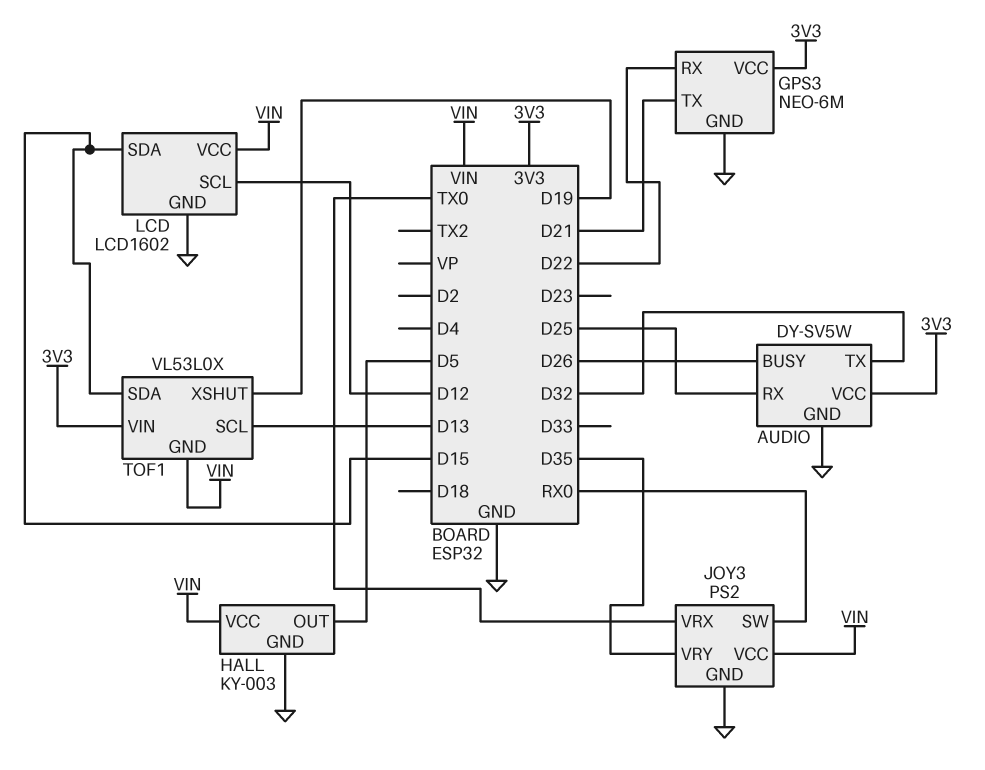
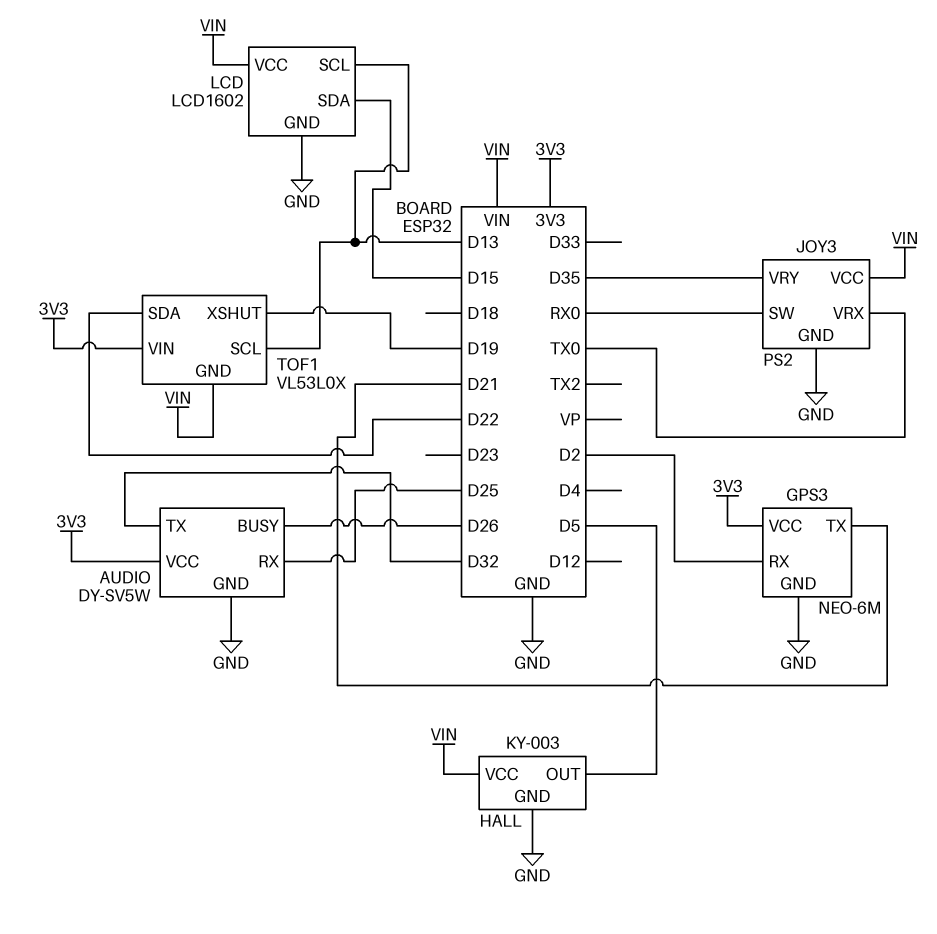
GPS3 pin RX: D22 -> D2
LCD pin SCL: D12 -> D13
TOF1 pin SDA: D15 -> D22

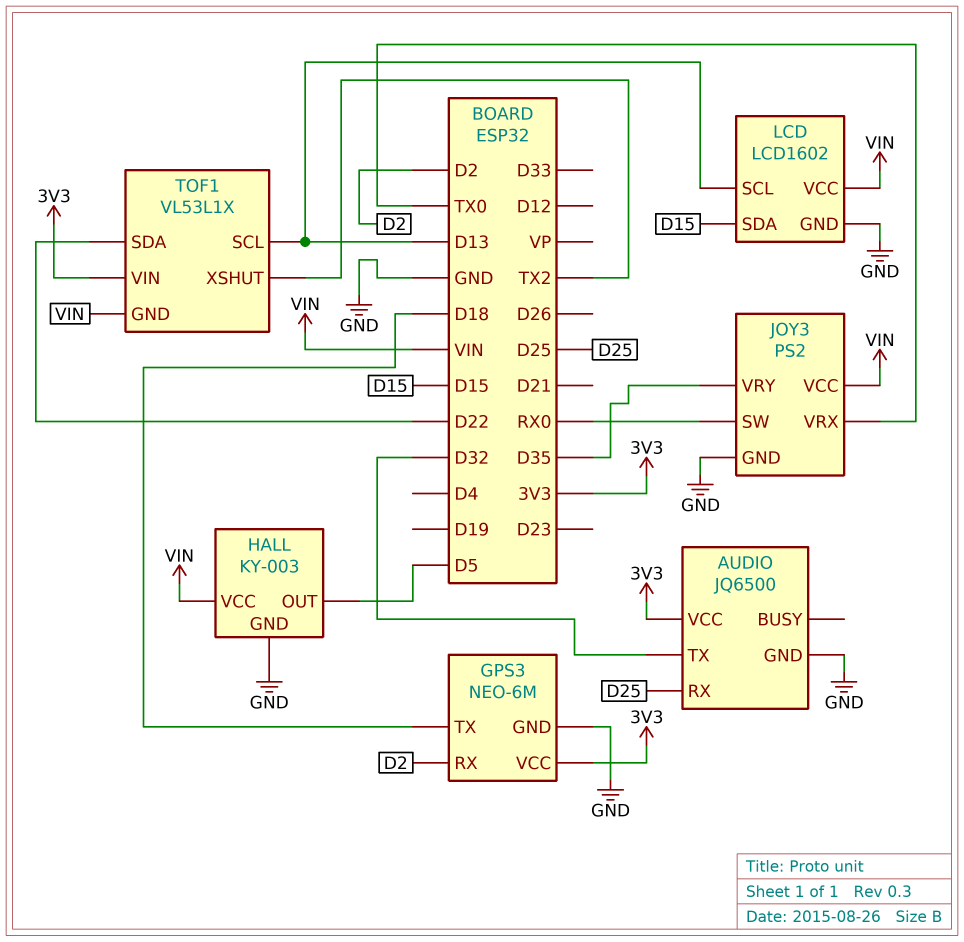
AUDIO: DY-SV5W -> JQ6500
AUDIO pin BUSY: D26 -> none
GPS3 pin TX: D21 -> D18
TOF1: VL53L0X -> VL53L1X
TOF1 pin XSHUT: D19 -> TX2

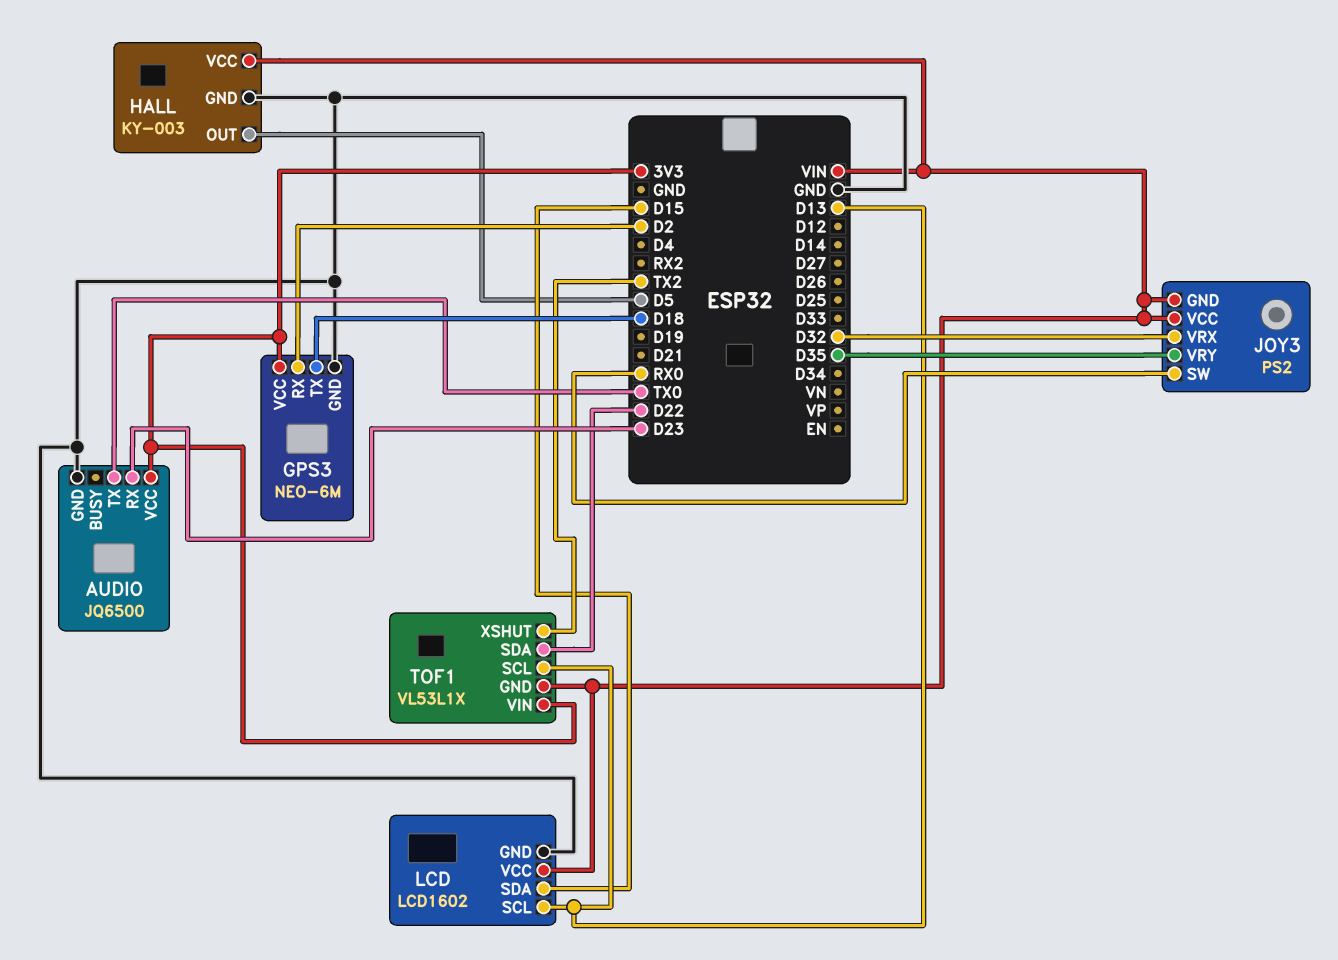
AUDIO pin RX: D25 -> D23
AUDIO pin TX: D32 -> TX0
JOY3 pin GND: GND -> VIN
JOY3 pin VRX: TX0 -> D32

